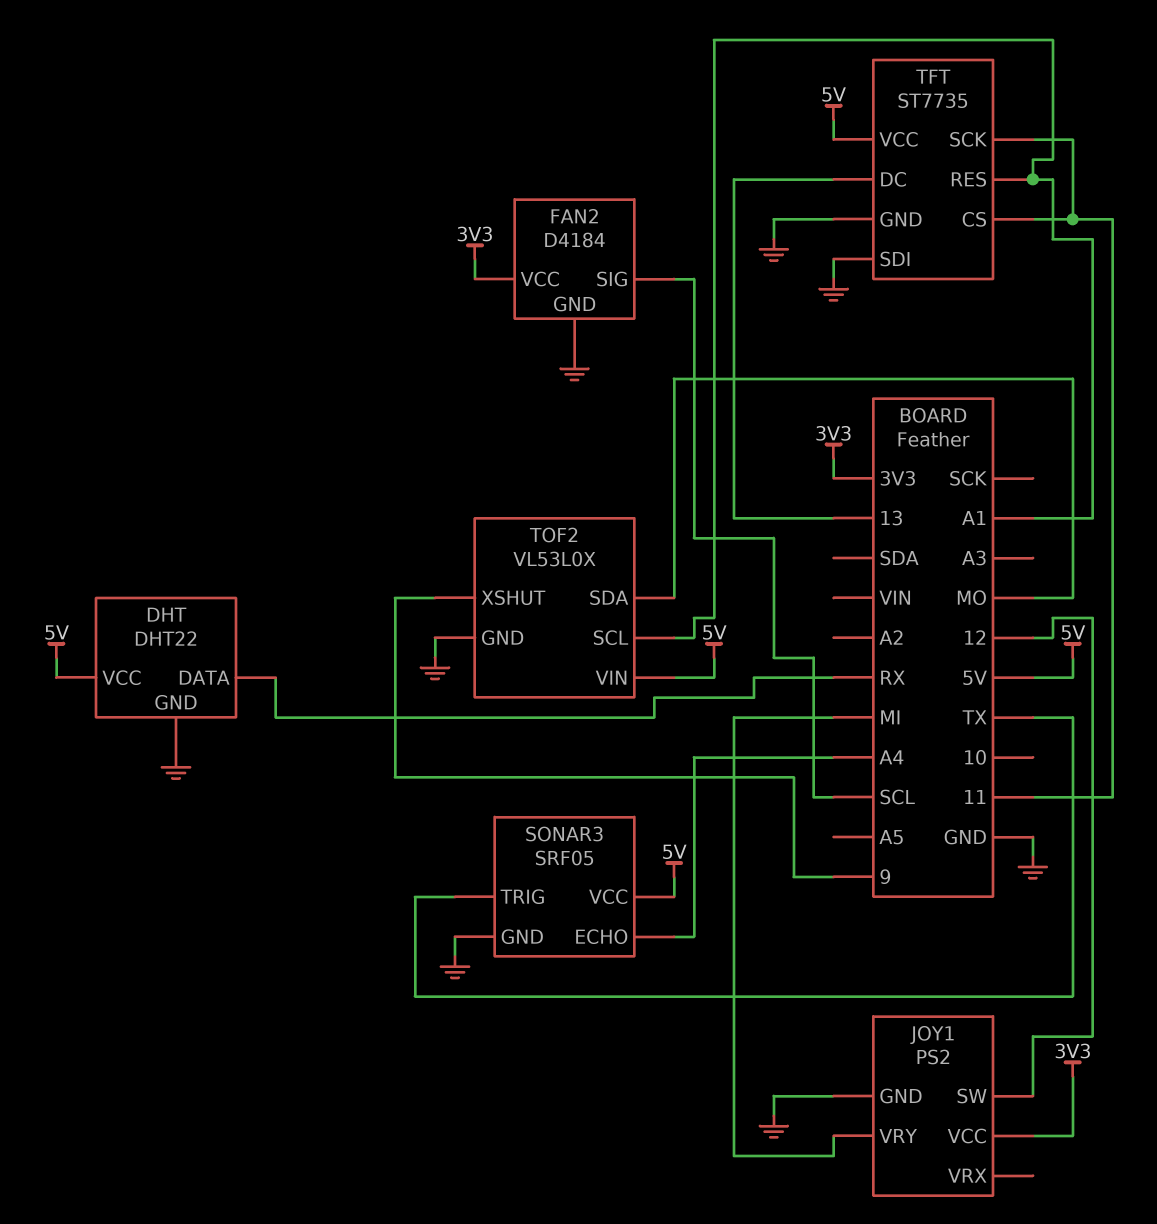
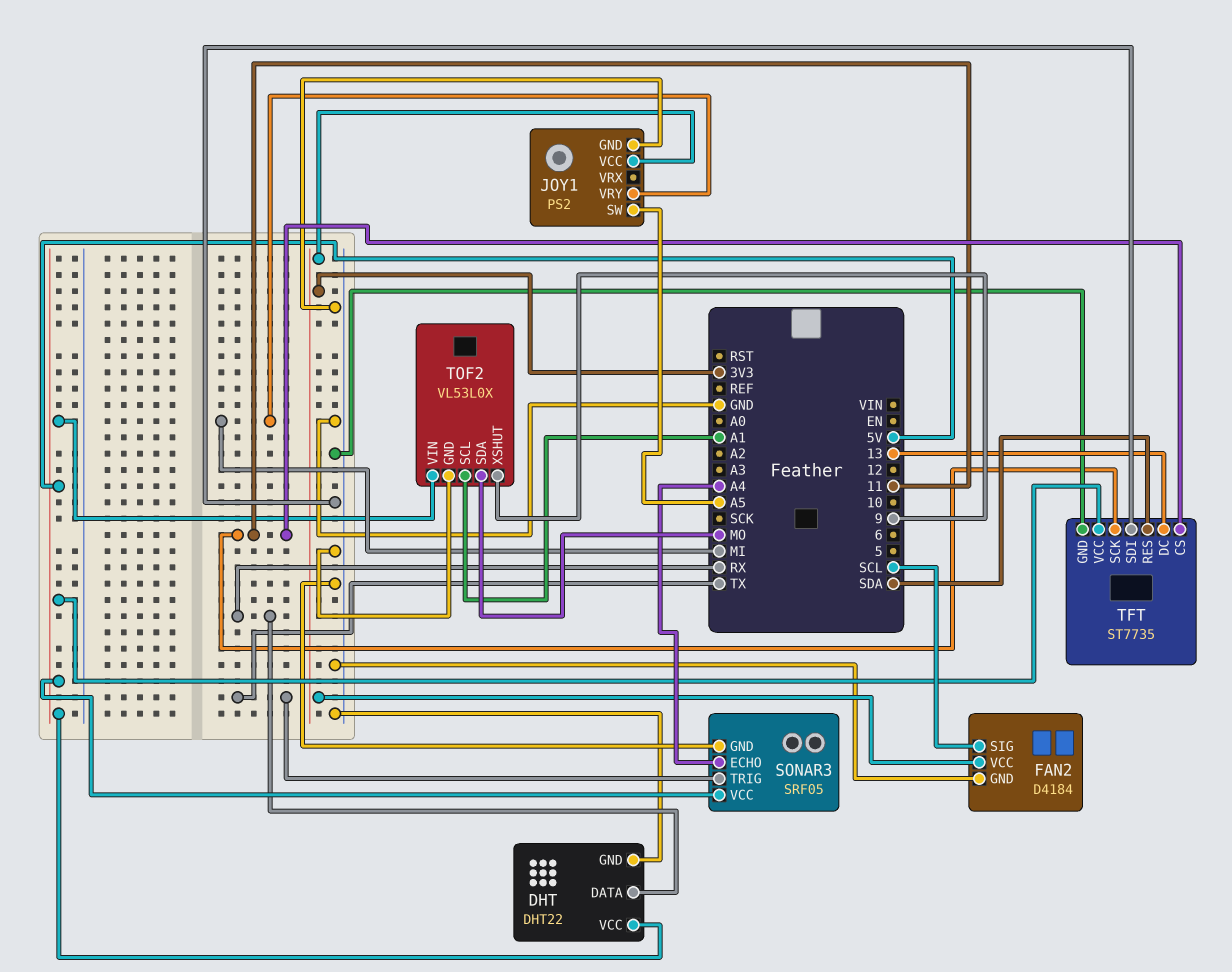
JOY1 pin SW: 12 -> A5
TFT pin RES: A1 -> SDA

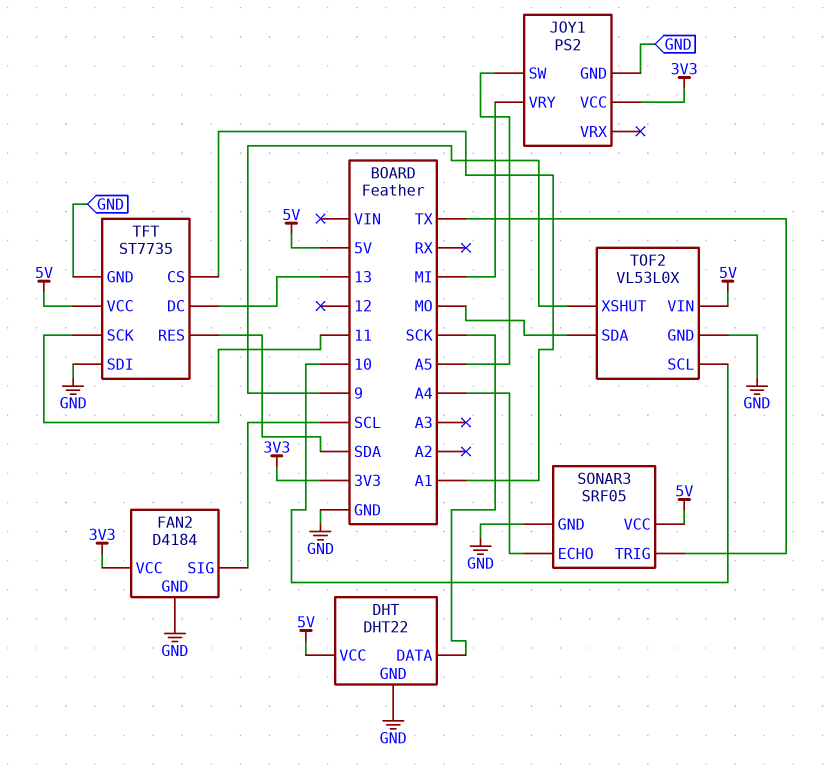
DHT pin DATA: RX -> SCK
TFT pin CS: 11 -> A1
TOF2 pin SCL: A1 -> 10

